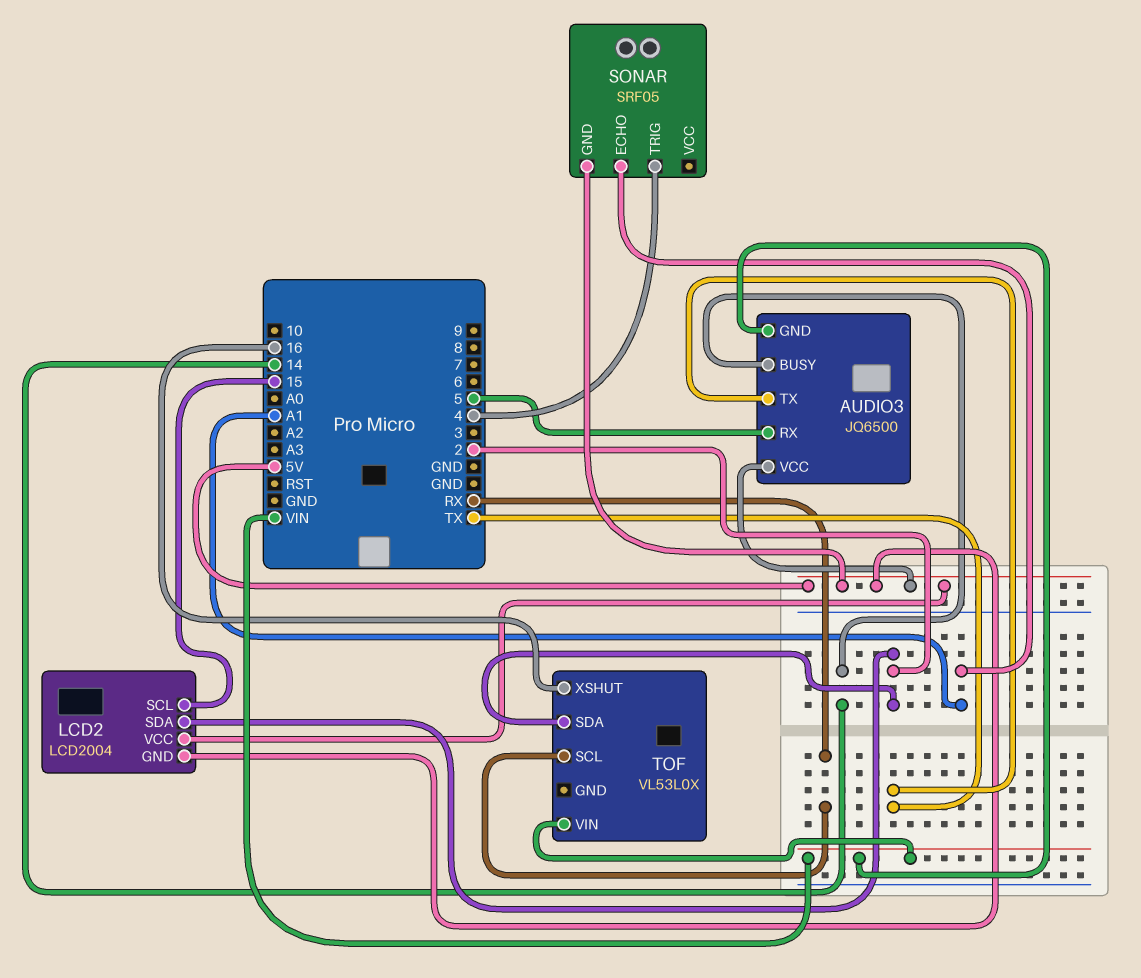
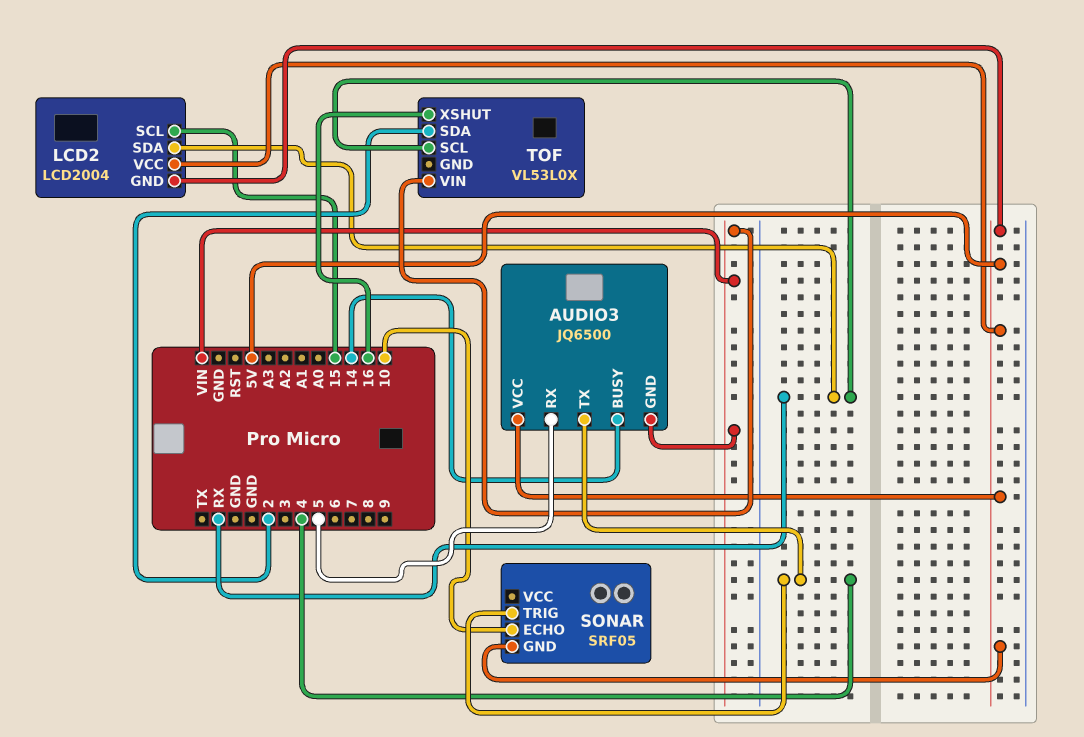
AUDIO3 pin TX: TX -> 4
LCD2 pin SDA: 2 -> RX
SONAR pin ECHO: A1 -> 10

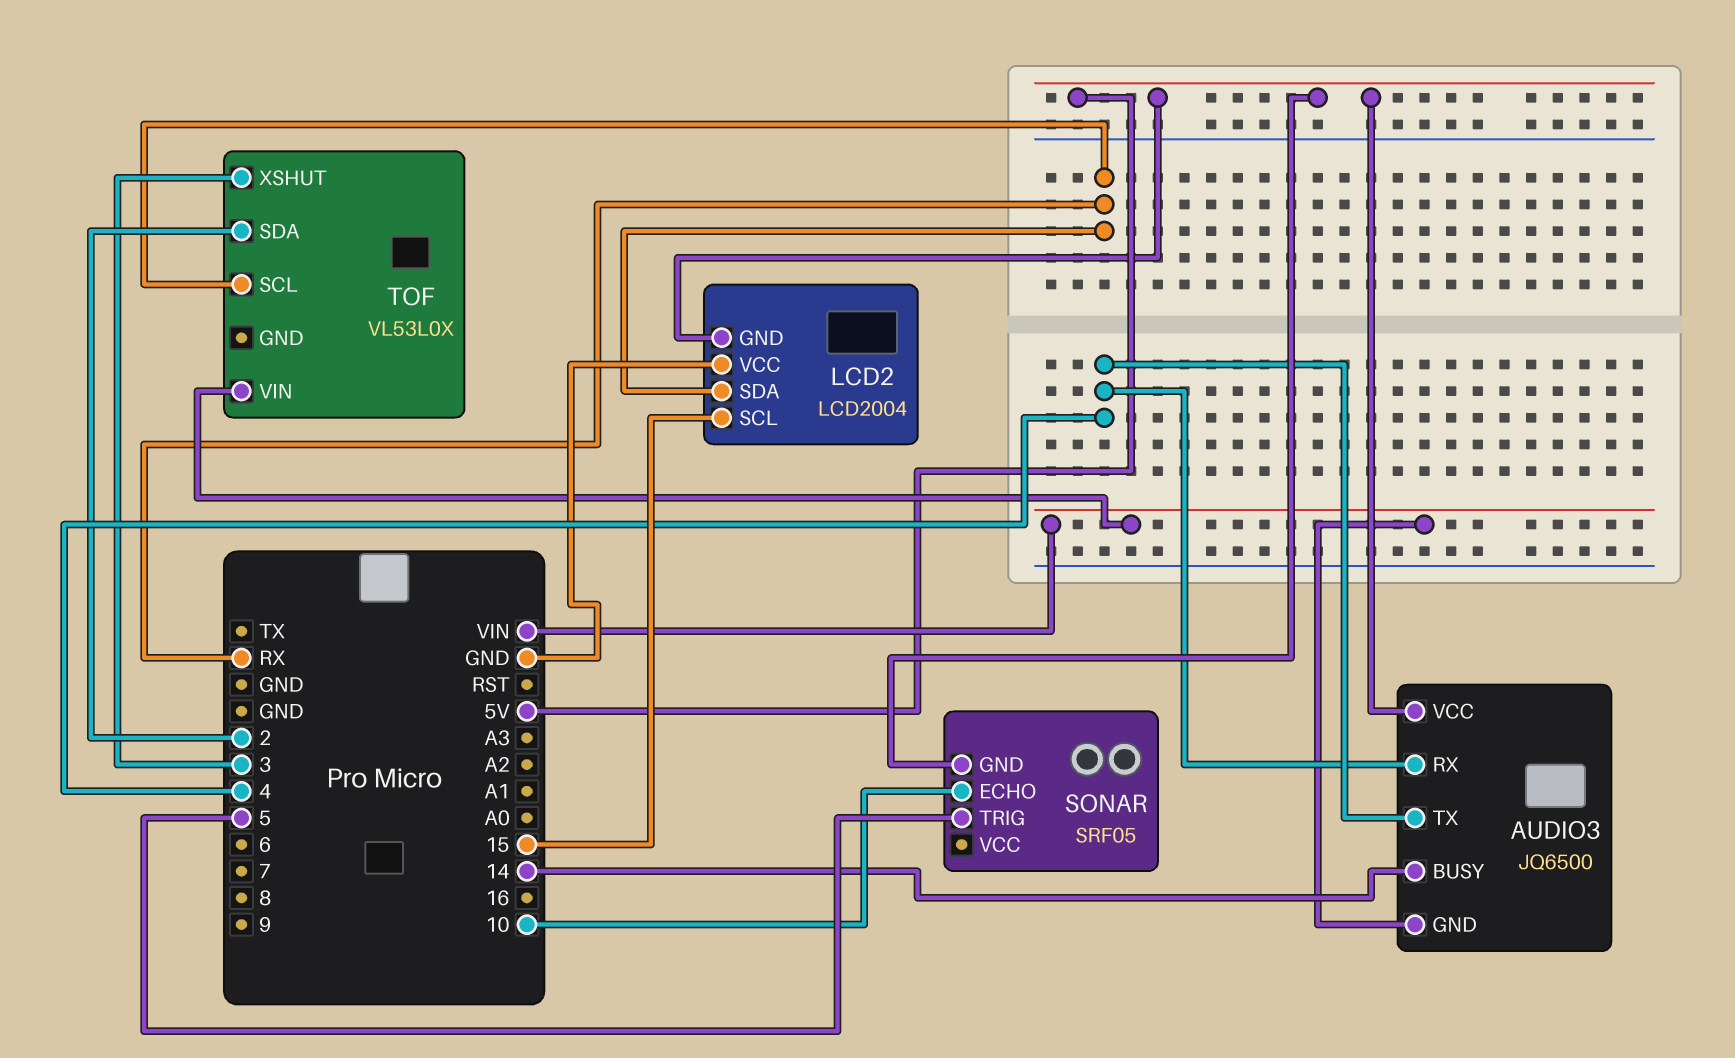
AUDIO3 pin RX: 5 -> 4
LCD2 pin VCC: 5V -> GND
SONAR pin TRIG: 4 -> 5
TOF pin XSHUT: 16 -> 3

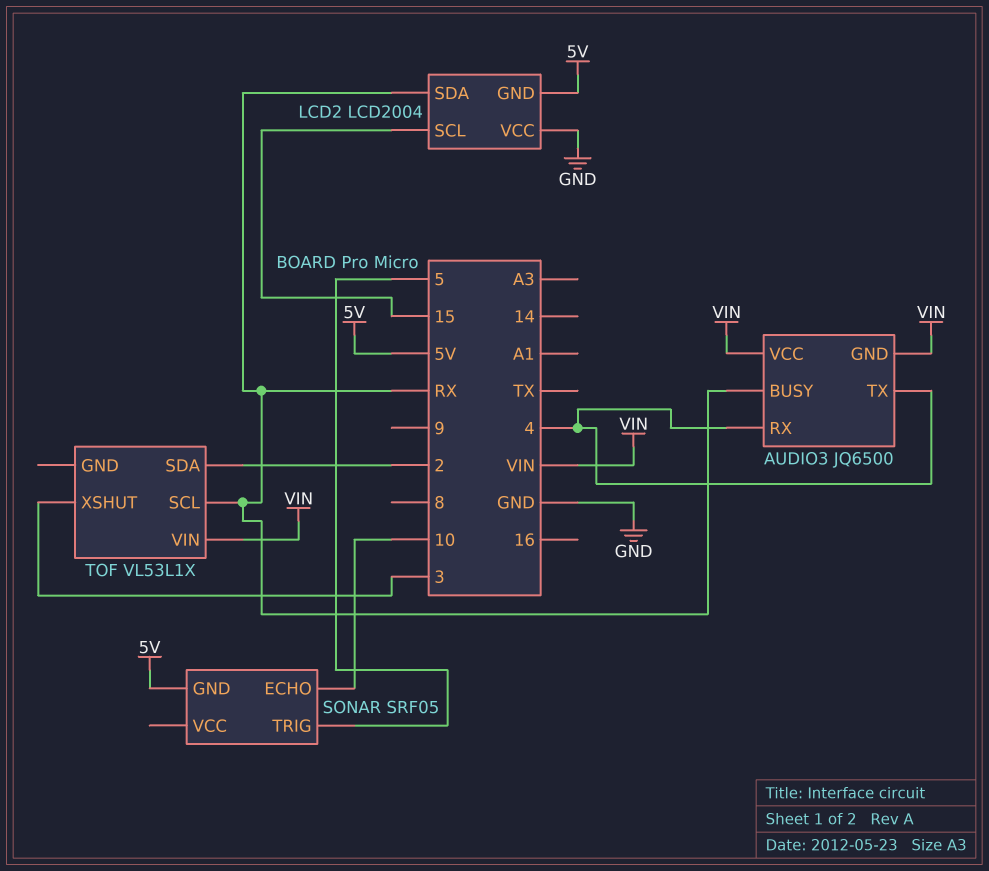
AUDIO3 pin BUSY: 14 -> RX
AUDIO3 pin VCC: 5V -> VIN
TOF: VL53L0X -> VL53L1X

